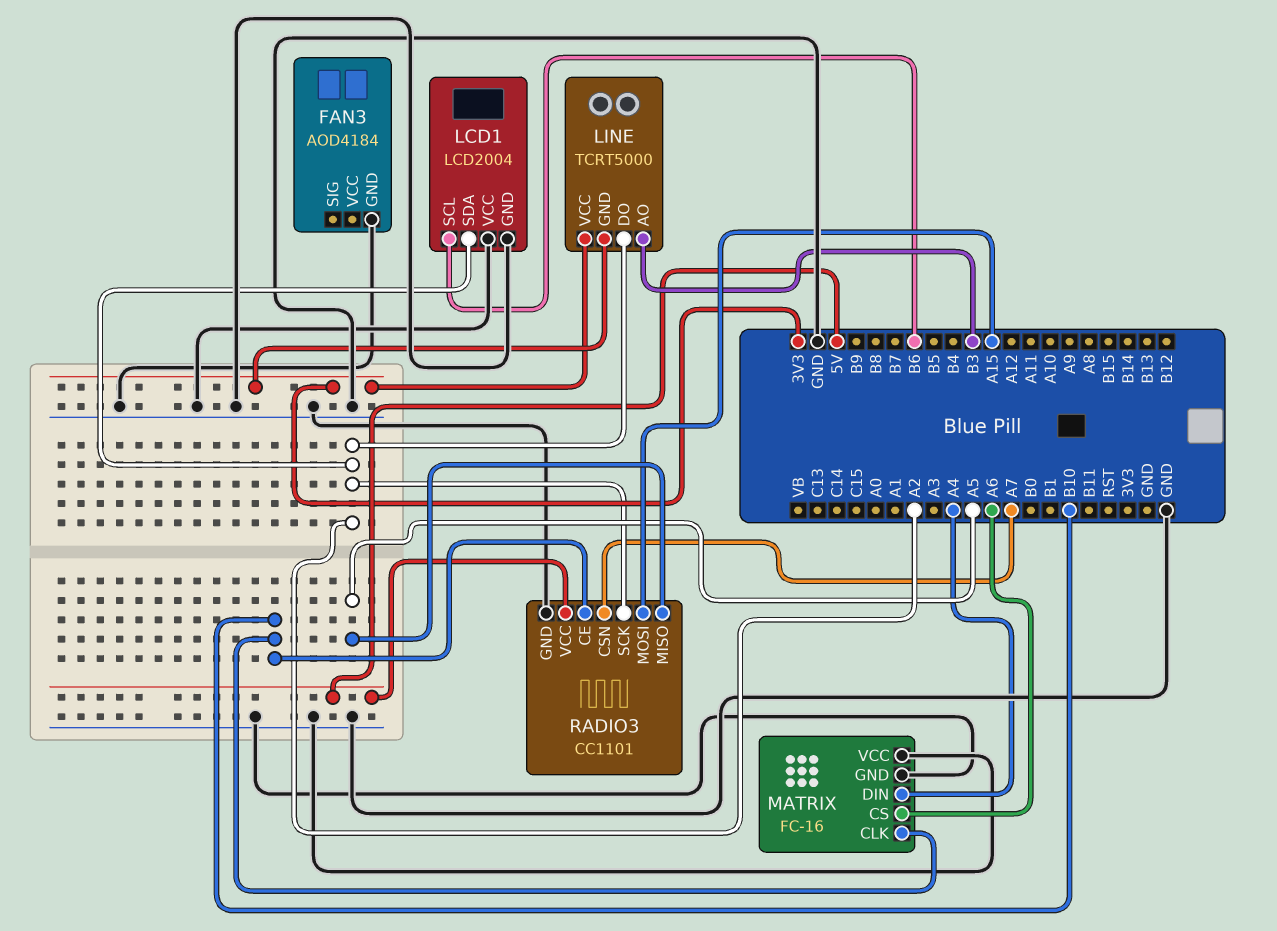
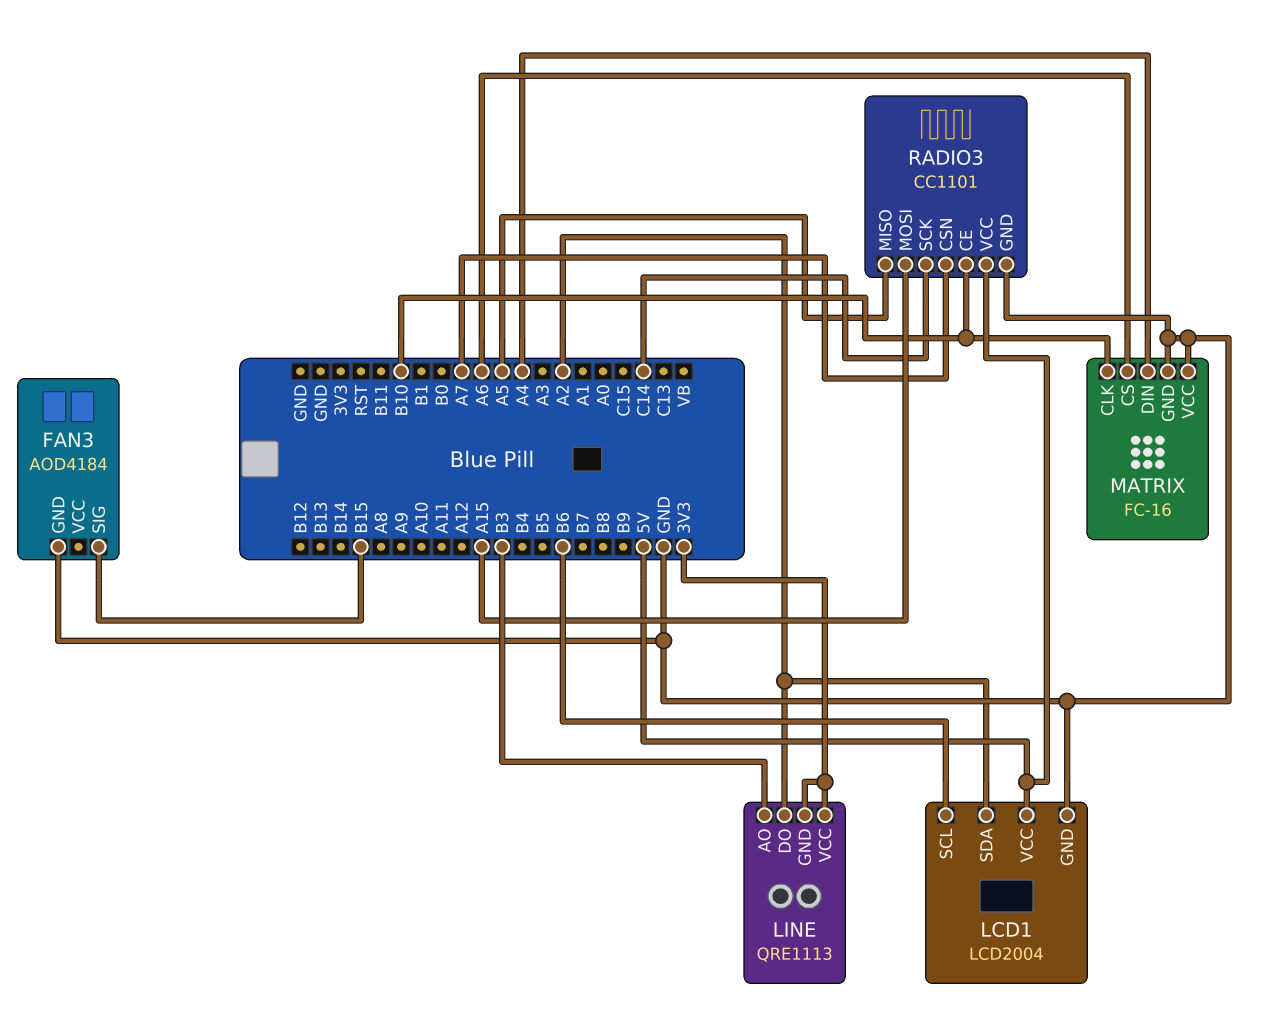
FAN3 pin SIG: none -> B15
LCD1 pin VCC: GND -> 5V
LINE: TCRT5000 -> QRE1113
RADIO3 pin SCK: A2 -> C14

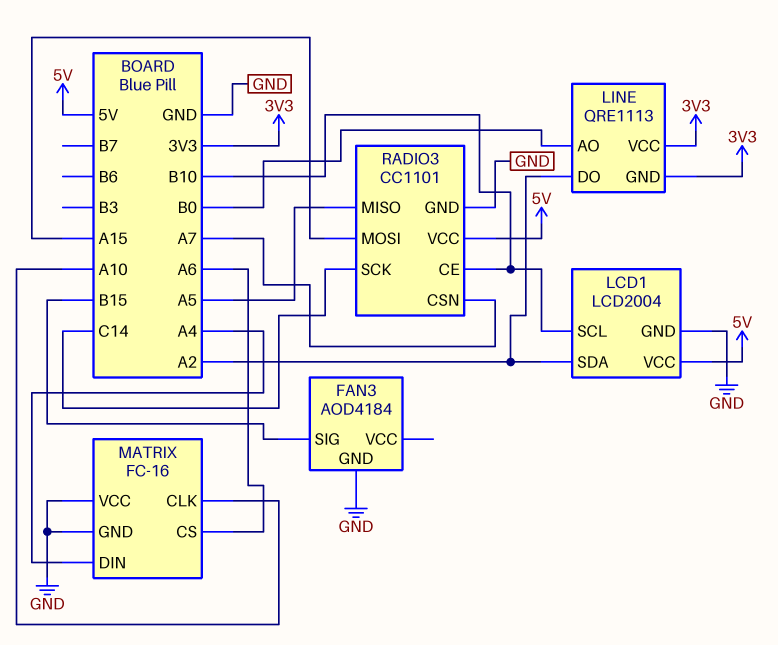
LCD1 pin SCL: B6 -> B10
LINE pin AO: B3 -> B0
MATRIX pin CLK: B10 -> A10

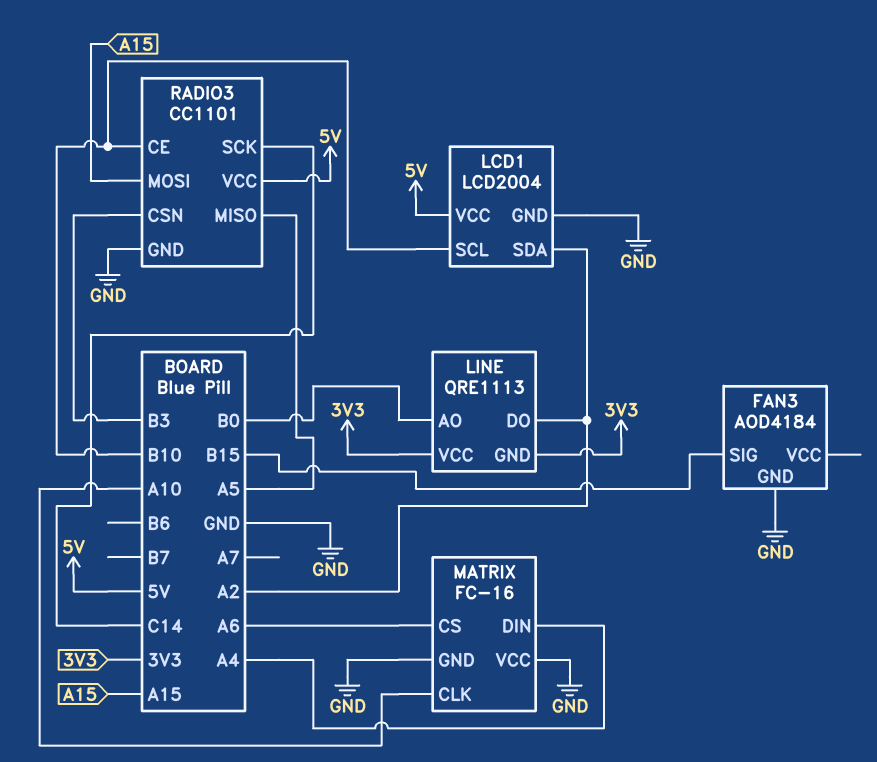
RADIO3 pin CSN: A7 -> B3

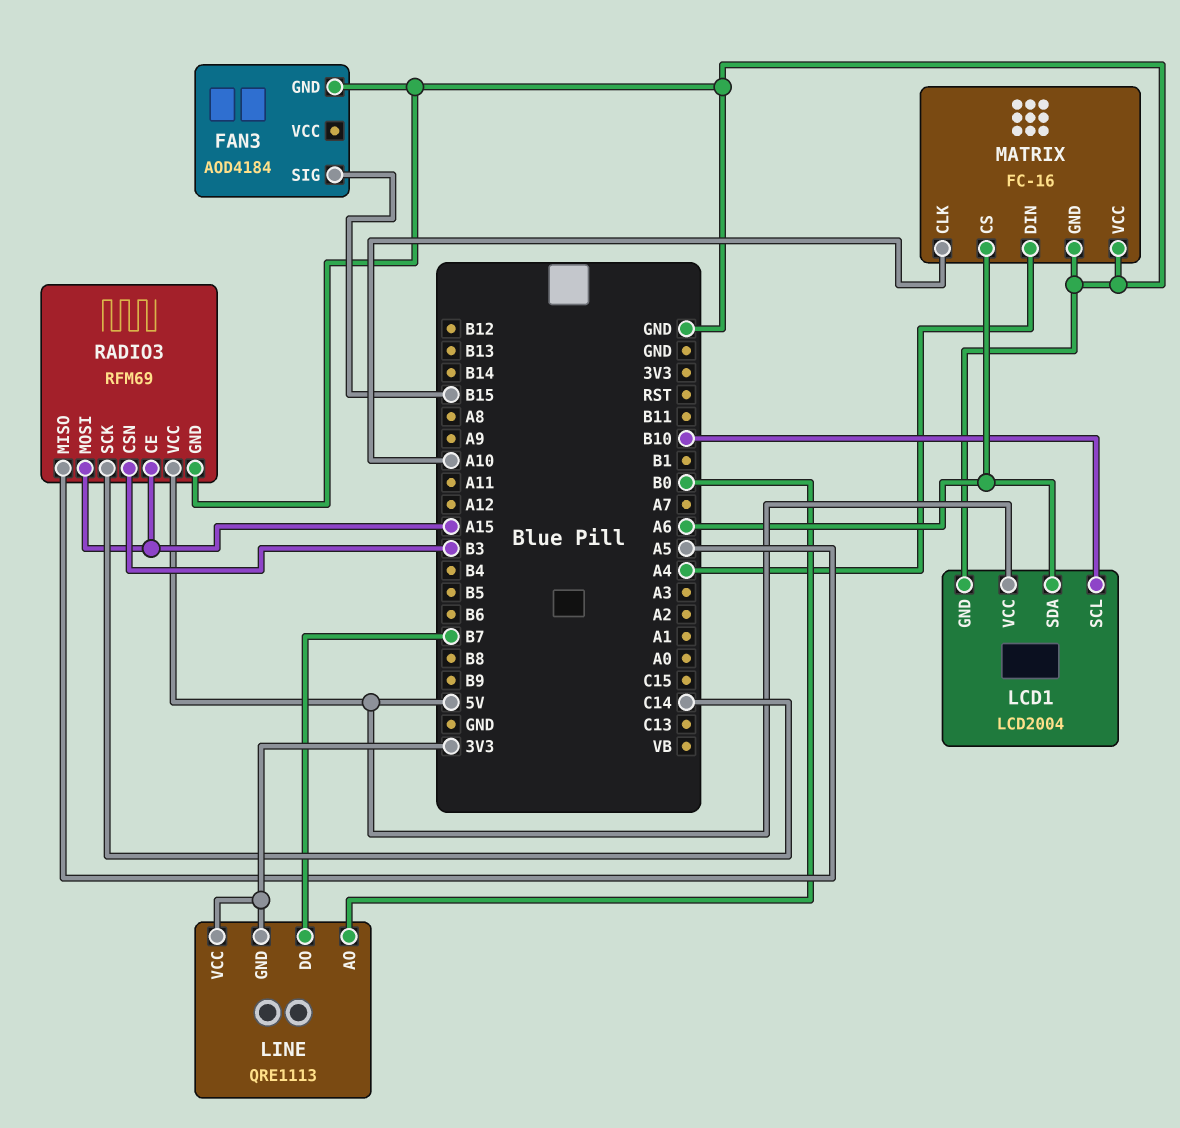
LCD1 pin SDA: A2 -> A6
LINE pin DO: A2 -> B7
RADIO3: CC1101 -> RFM69
RADIO3 pin CE: B10 -> A15

